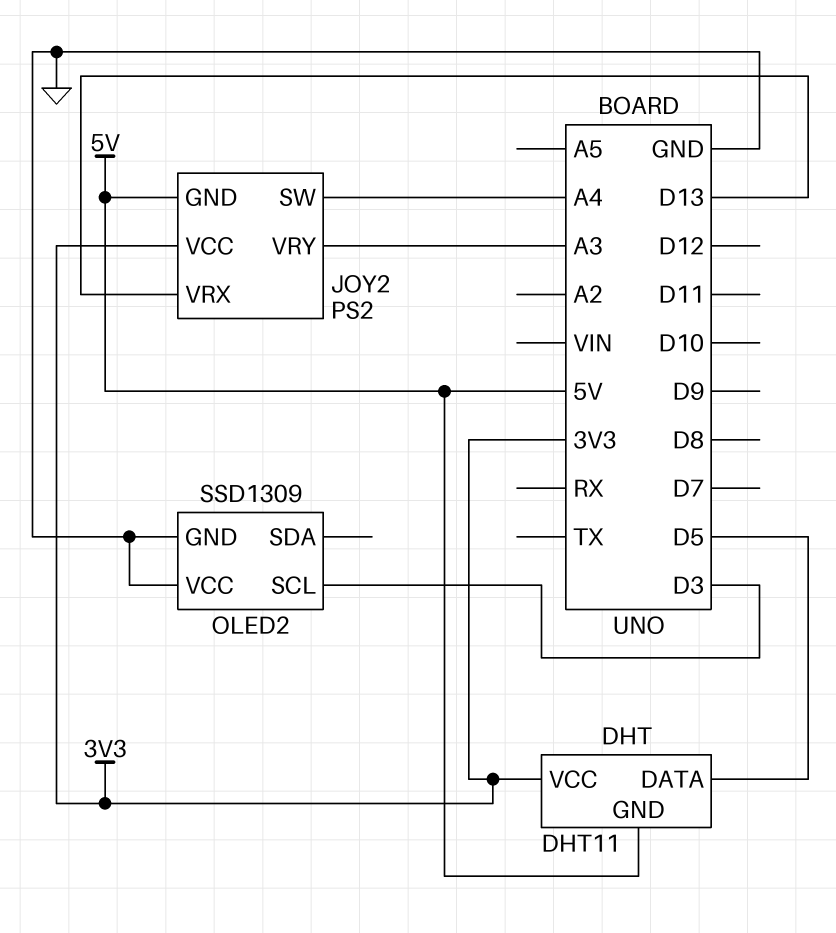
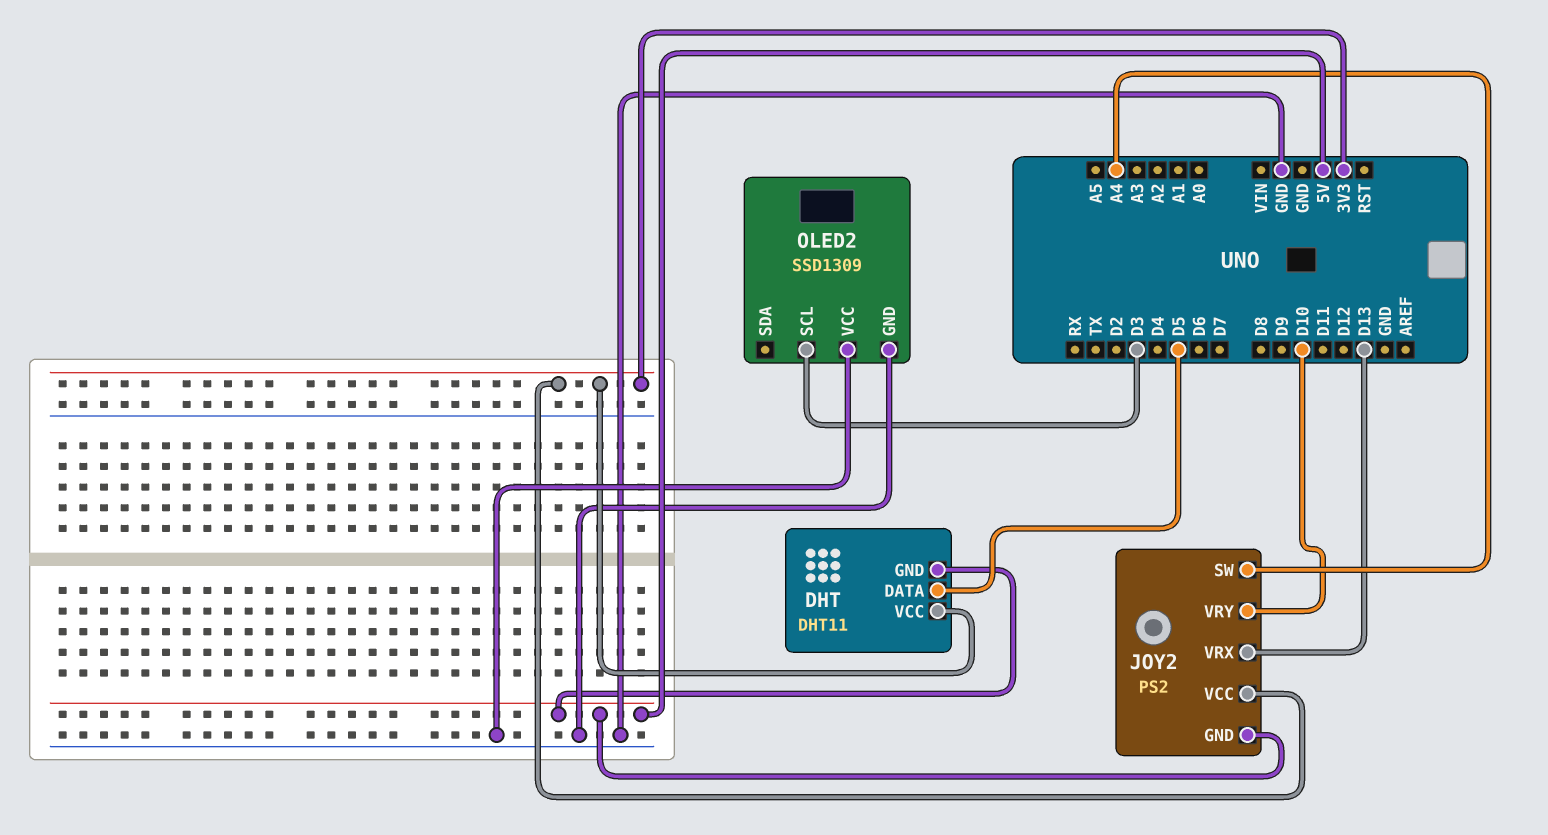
JOY2 pin VRY: A3 -> D10

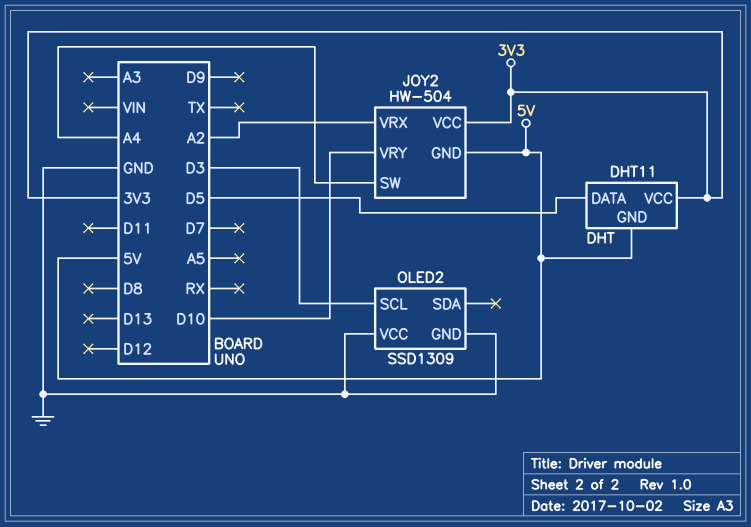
JOY2: PS2 -> HW-504
JOY2 pin VRX: D13 -> A2

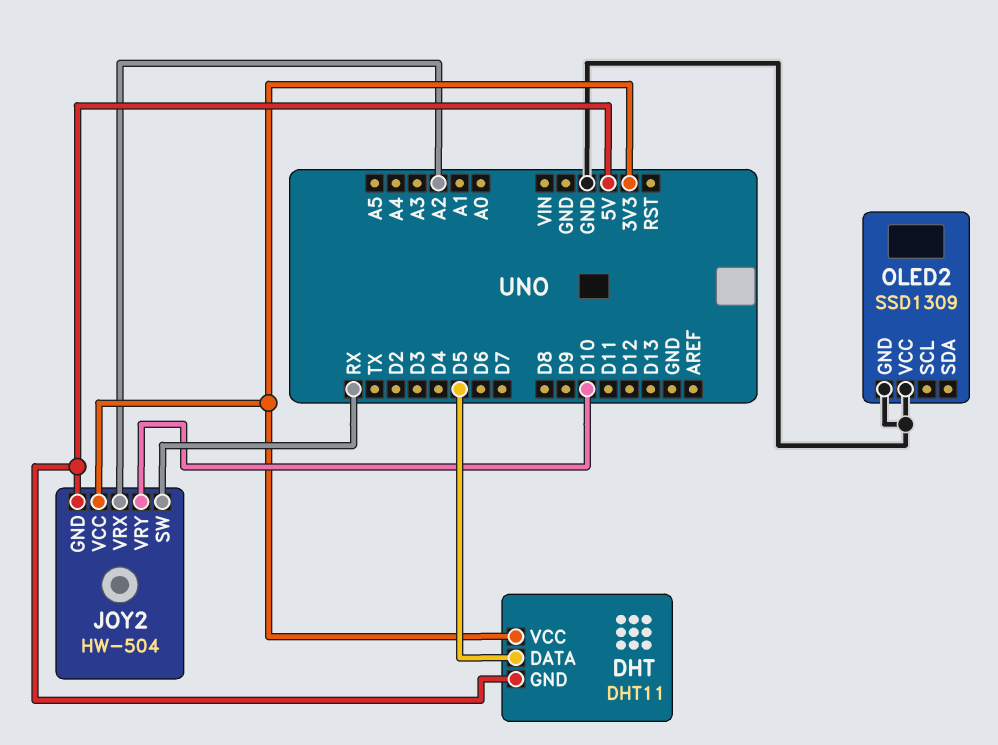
JOY2 pin SW: A4 -> RX
OLED2 pin SCL: D3 -> none

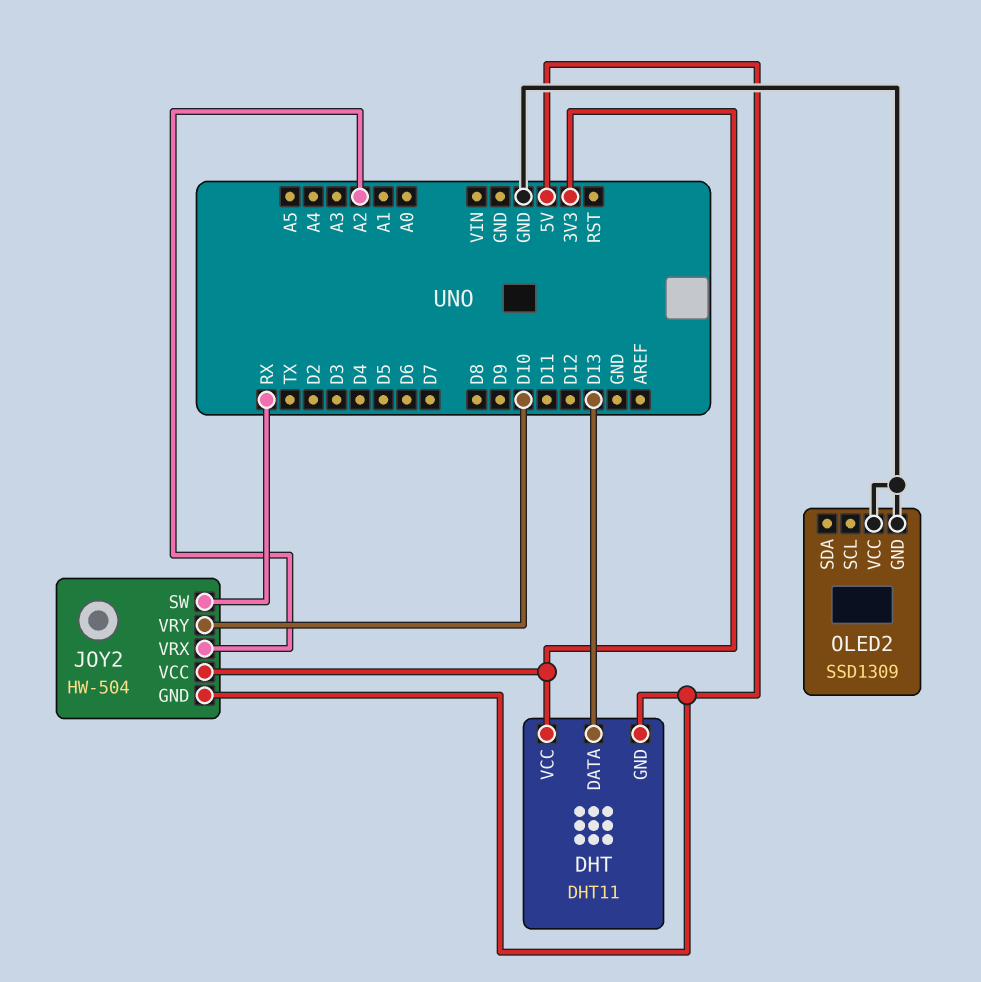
DHT pin DATA: D5 -> D13

